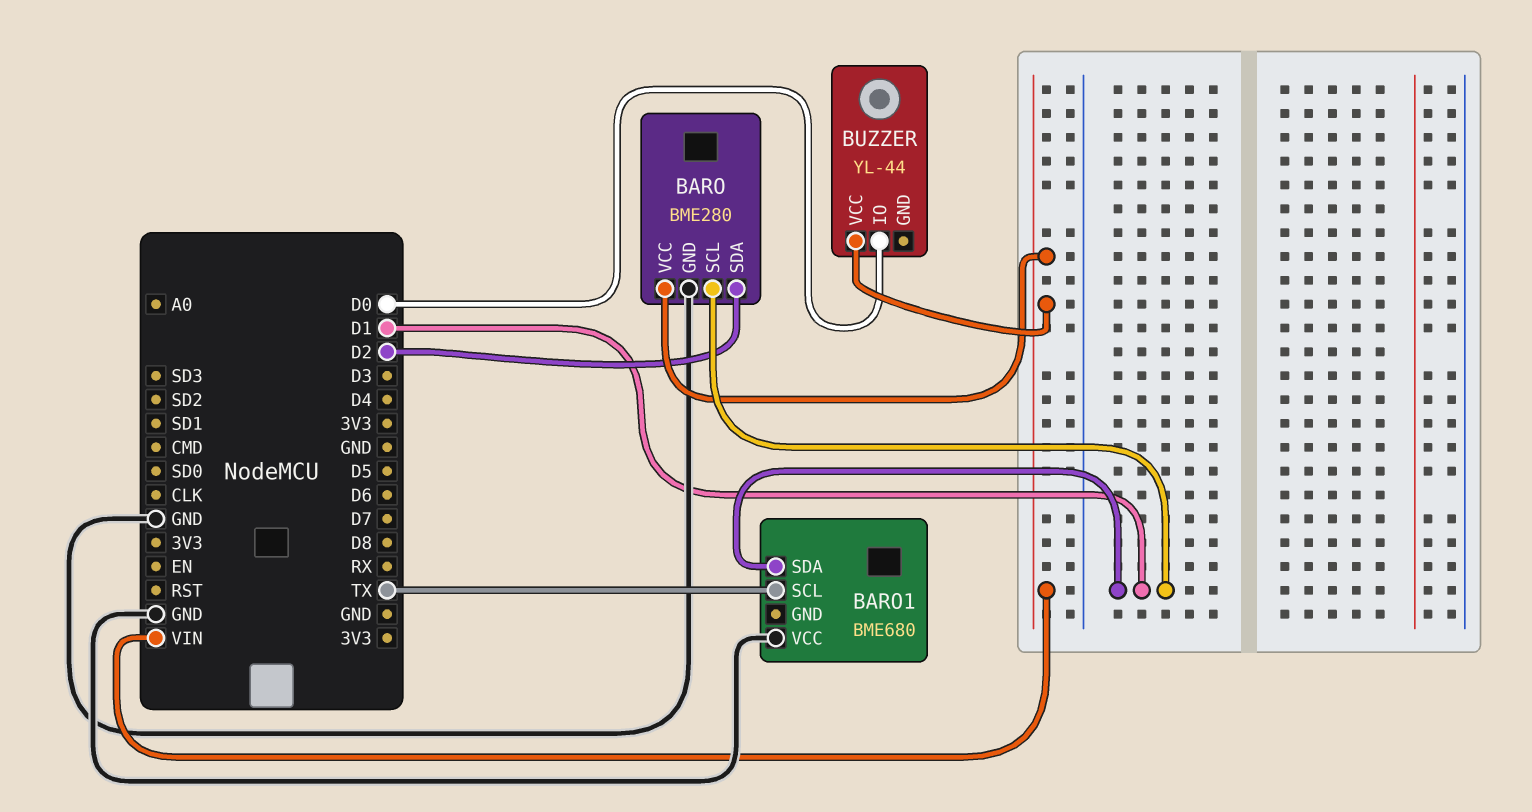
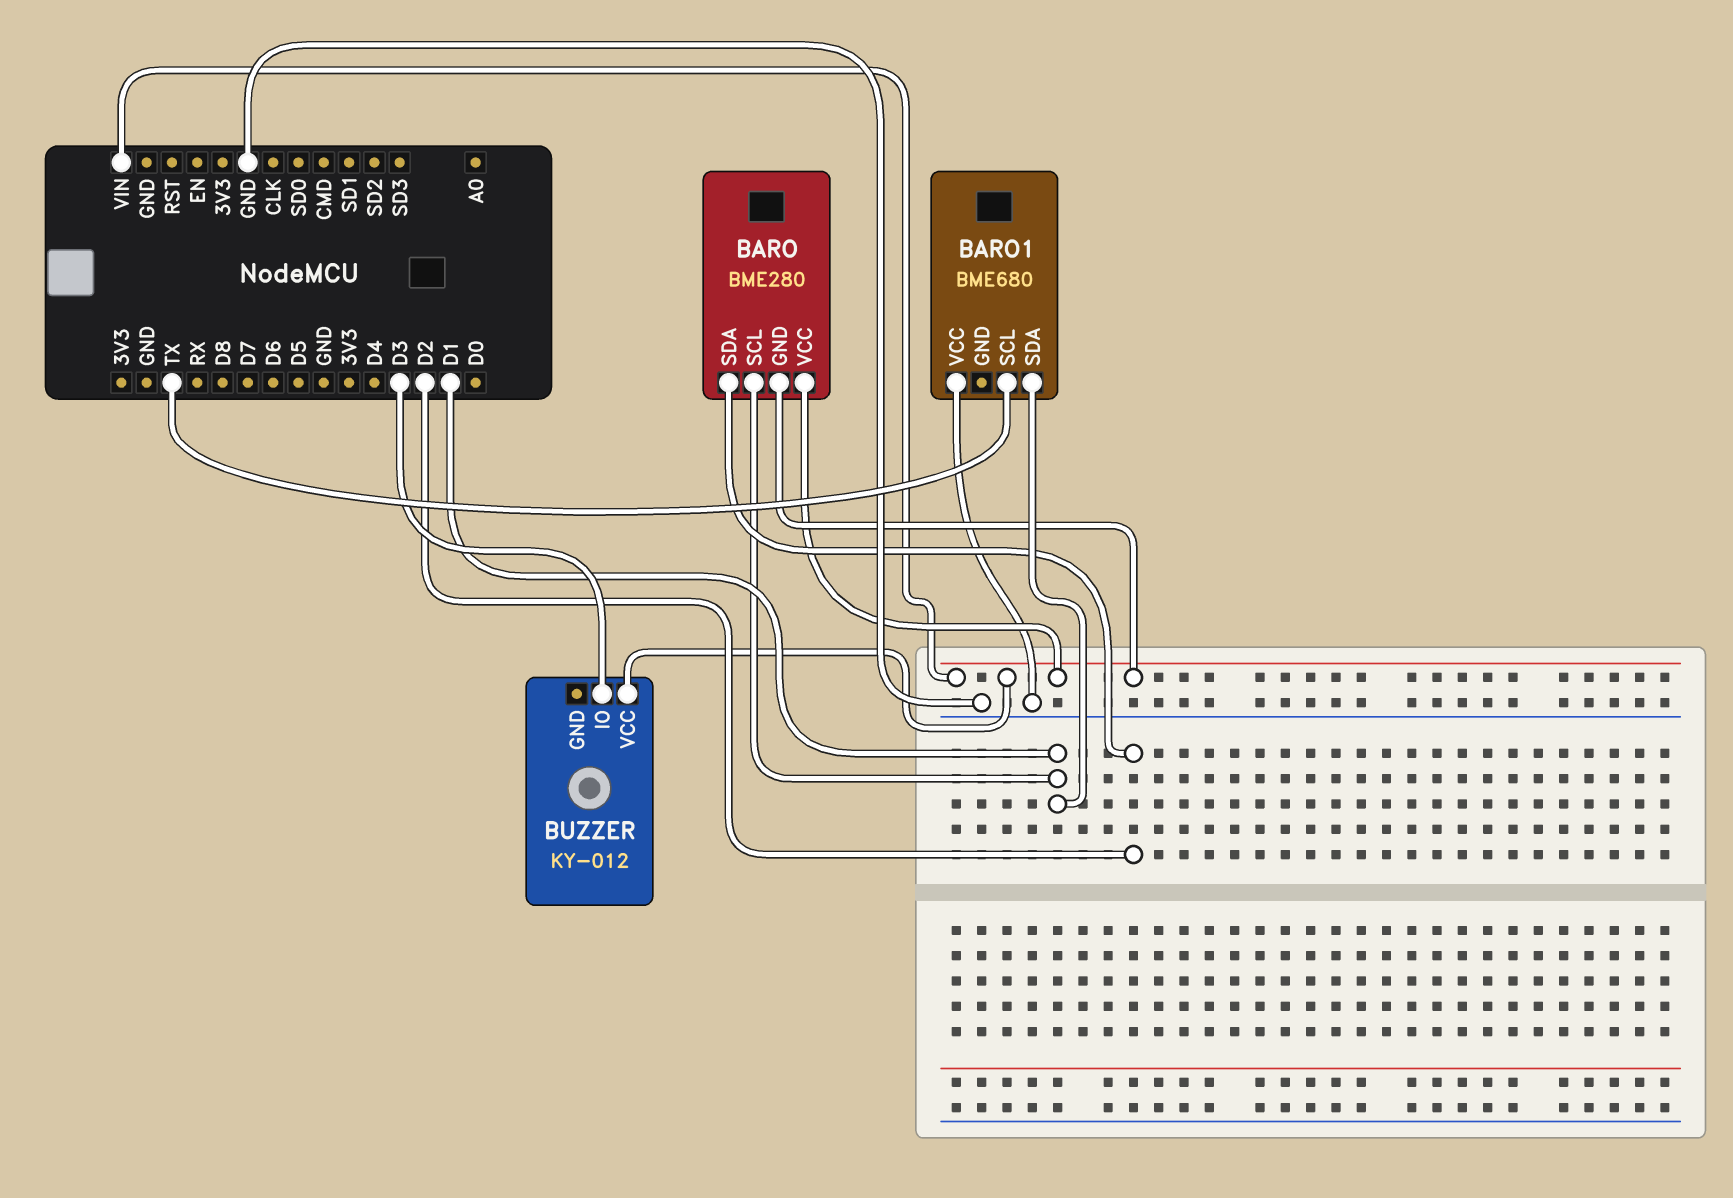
BARO pin GND: GND -> VIN
BUZZER: YL-44 -> KY-012
BUZZER pin IO: D0 -> D3

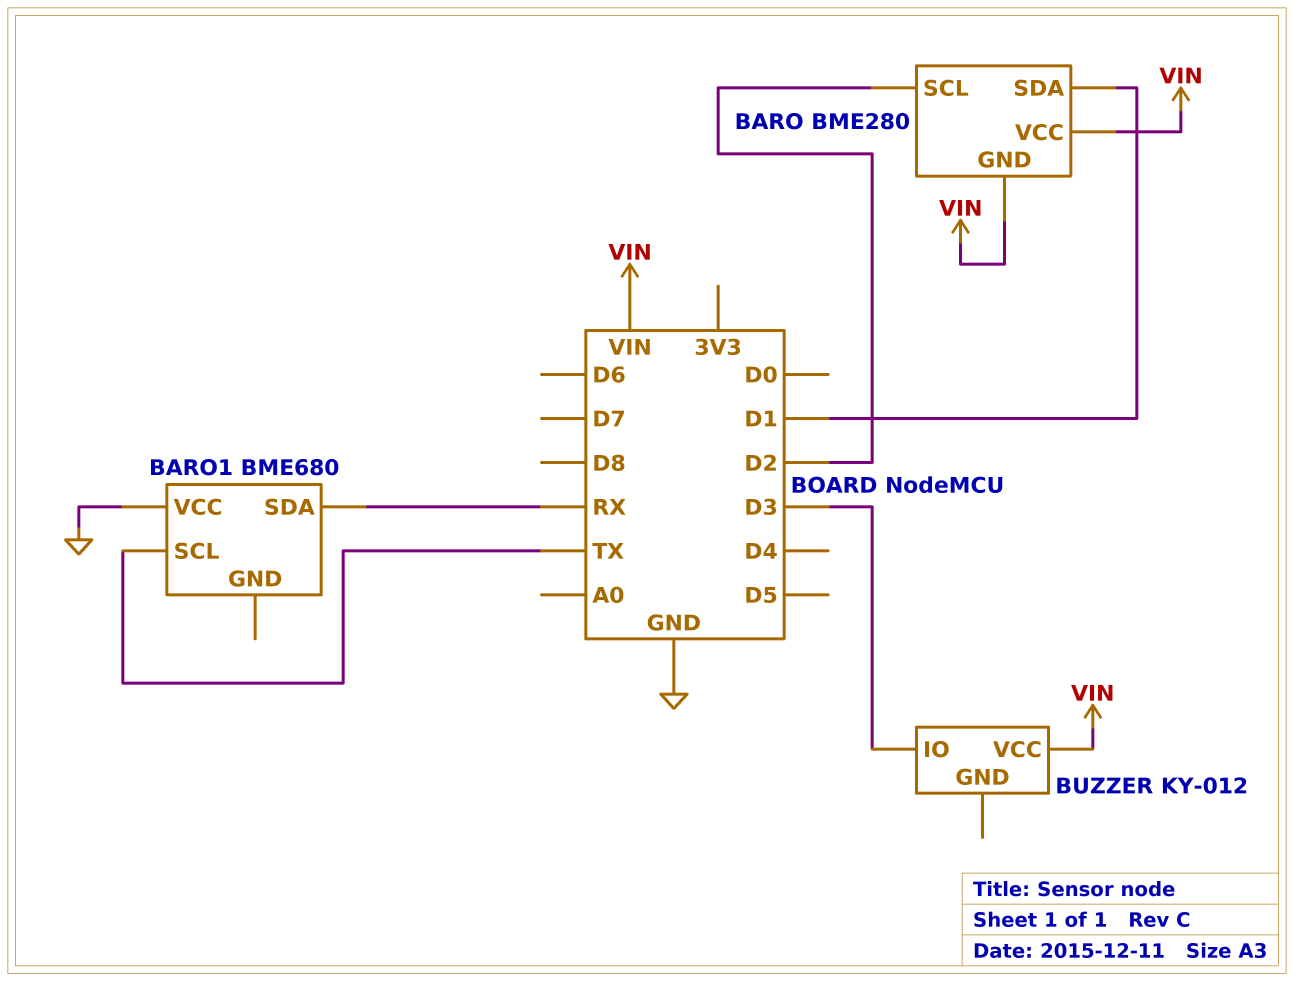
BARO pin SCL: D1 -> D2
BARO pin SDA: D2 -> D1
BARO1 pin SDA: D1 -> RX

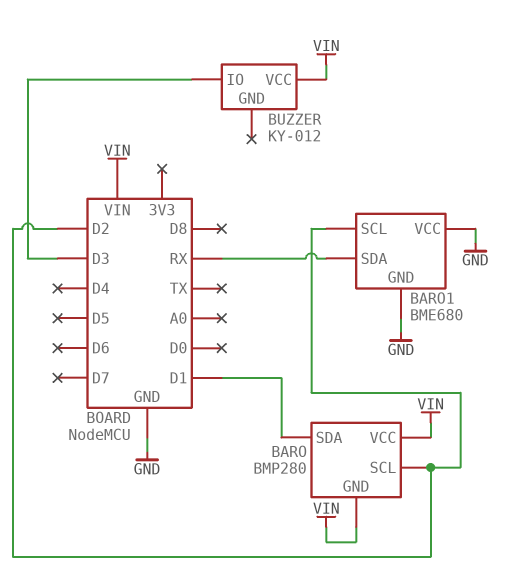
BARO: BME280 -> BMP280
BARO1 pin GND: none -> GND
BARO1 pin SCL: TX -> D2

